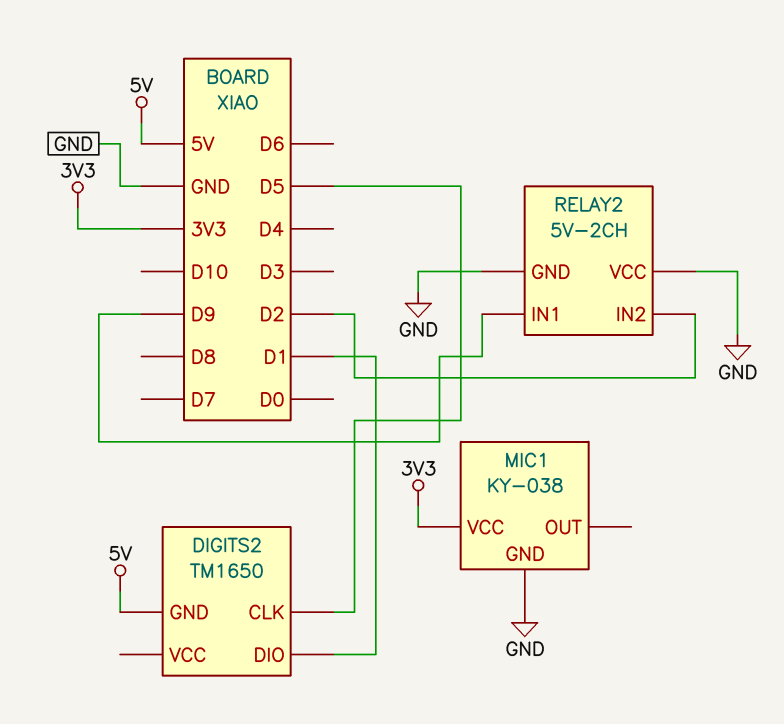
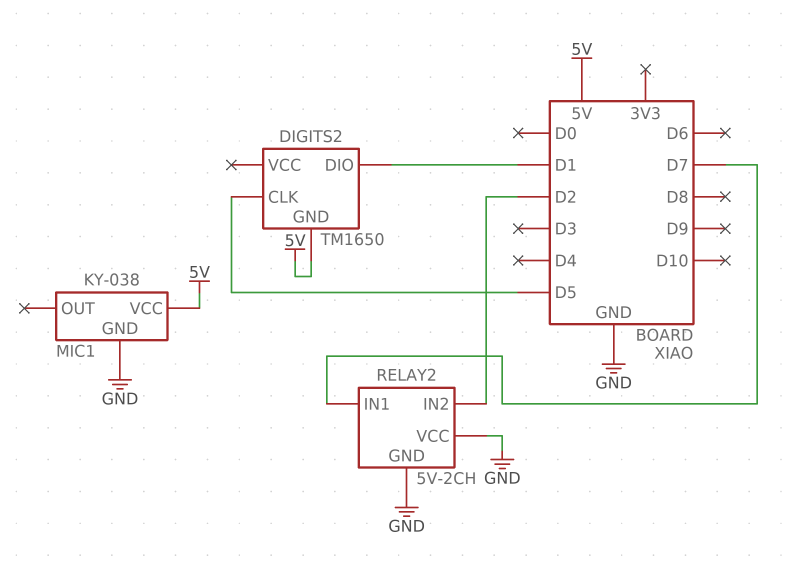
MIC1 pin VCC: 3V3 -> 5V
RELAY2 pin IN1: D9 -> D7

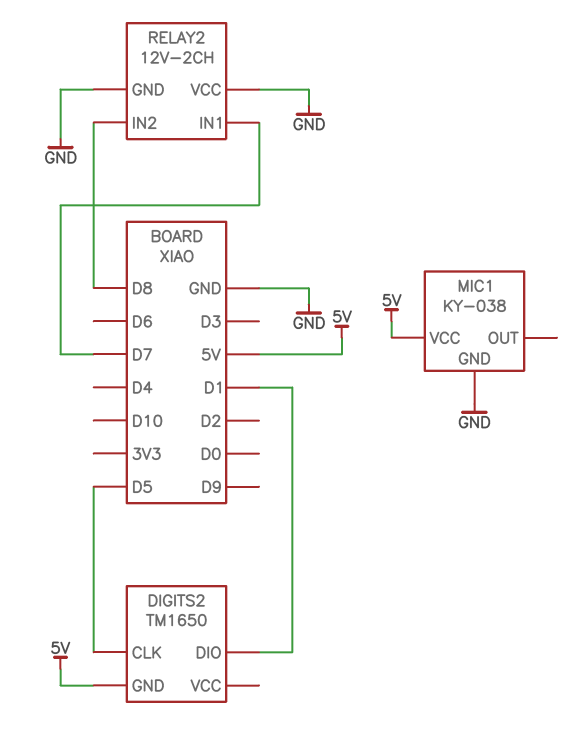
RELAY2: 5V-2CH -> 12V-2CH
RELAY2 pin IN2: D2 -> D8

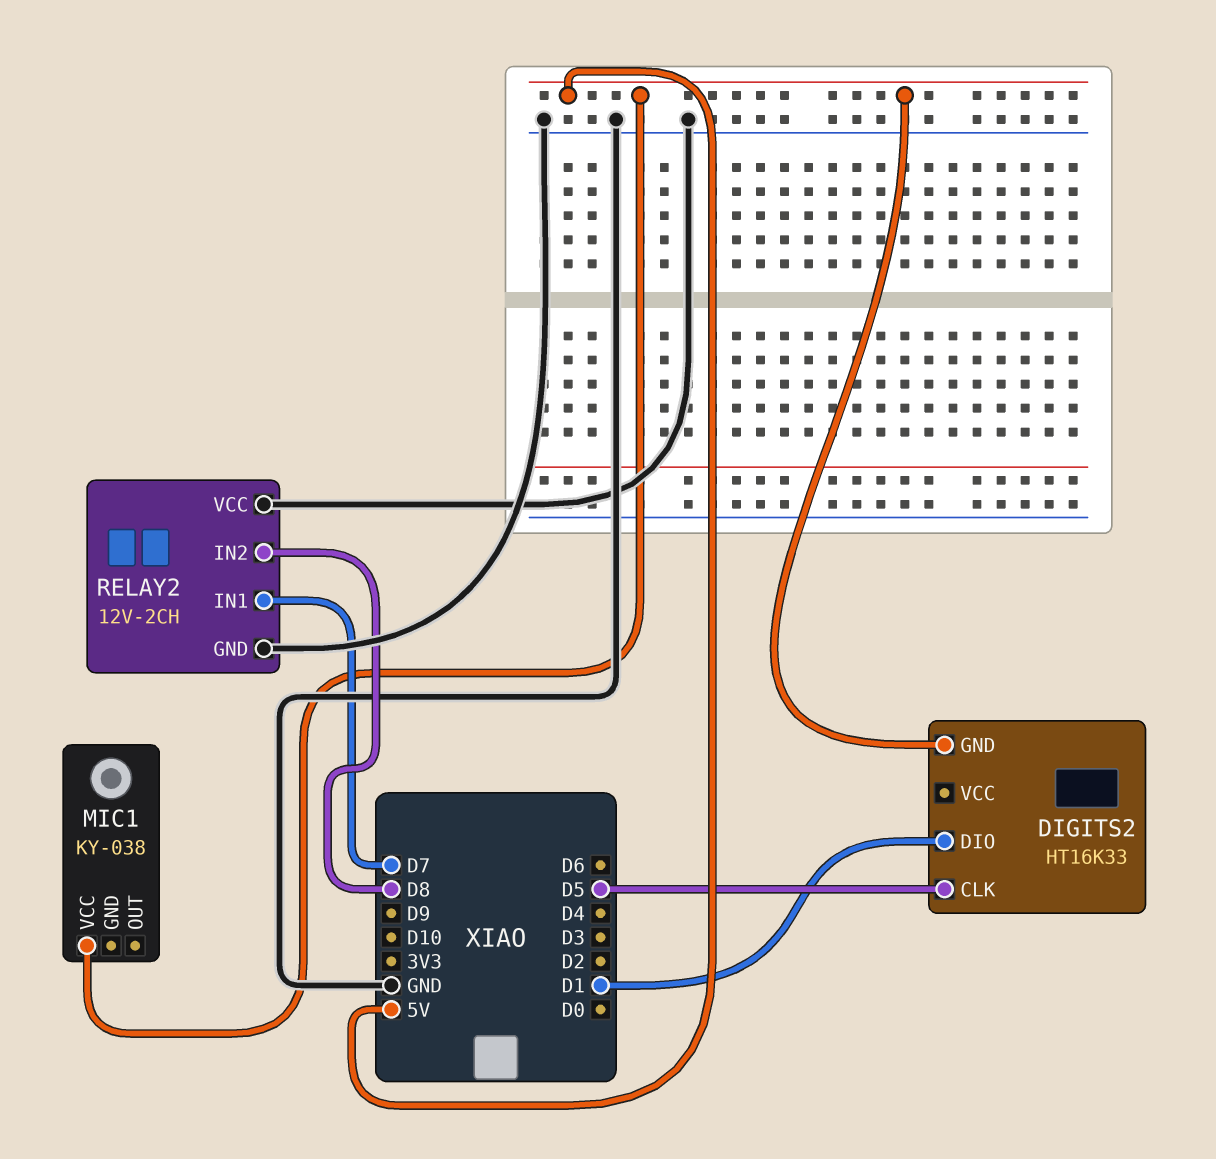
DIGITS2: TM1650 -> HT16K33
MIC1 pin GND: GND -> none

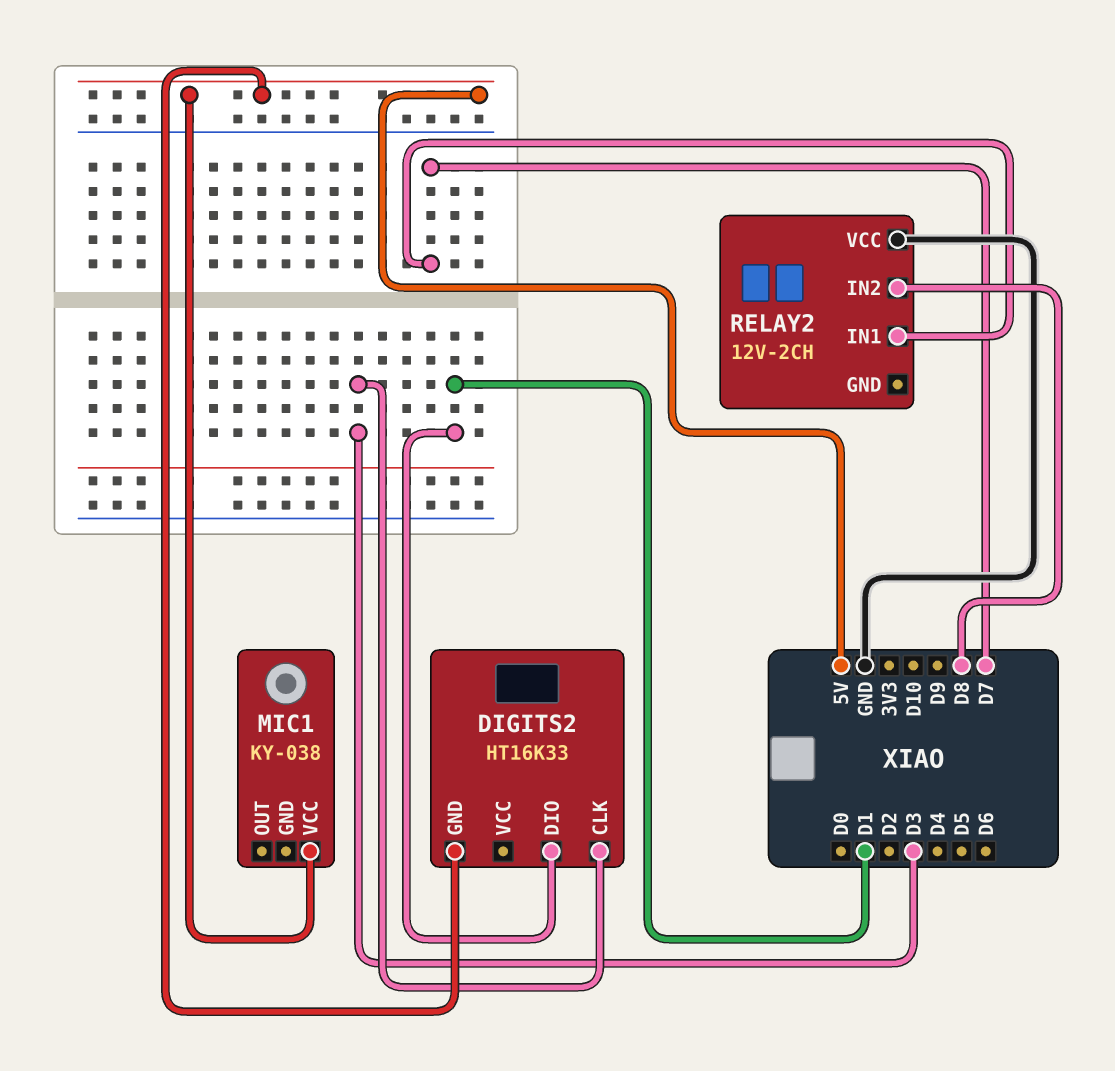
DIGITS2 pin CLK: D5 -> D3
RELAY2 pin GND: GND -> none

